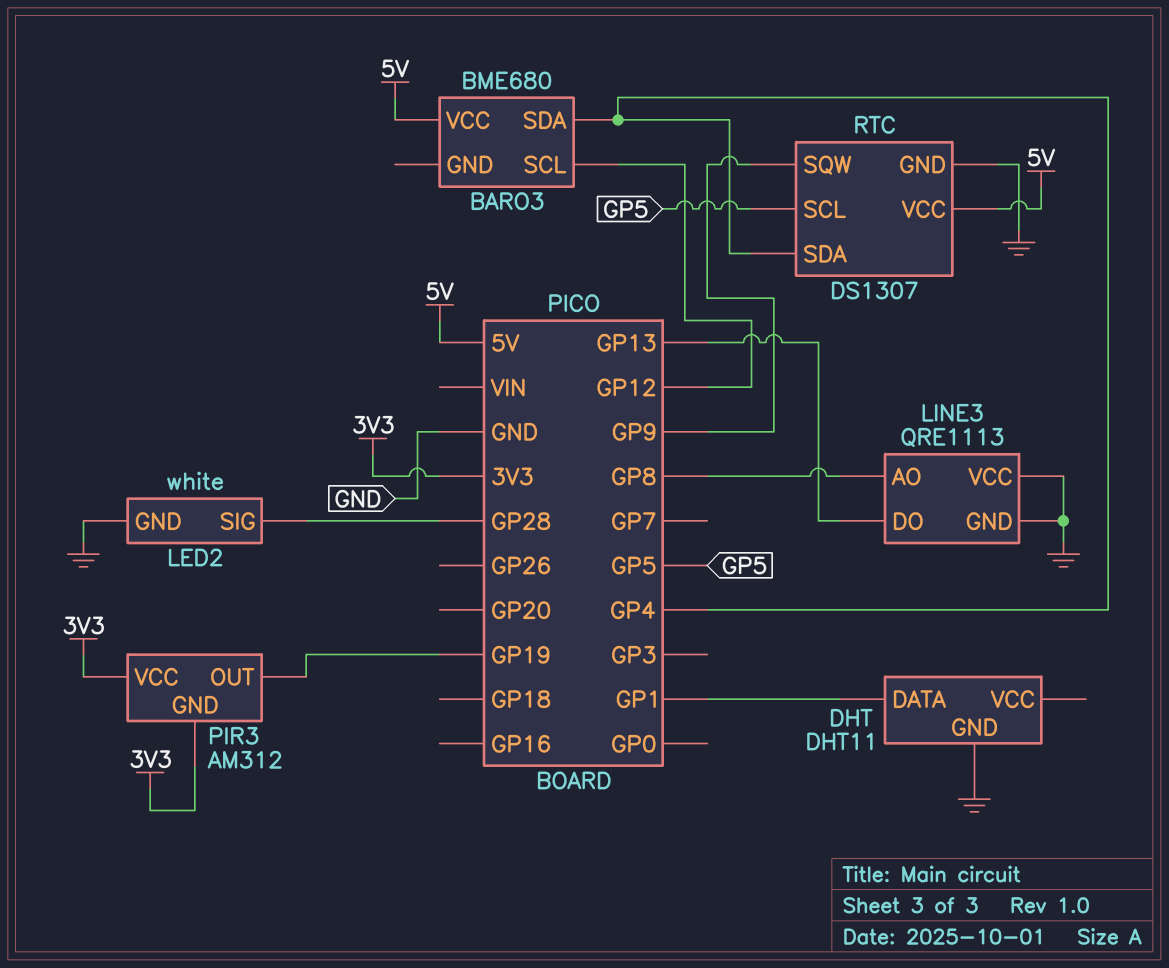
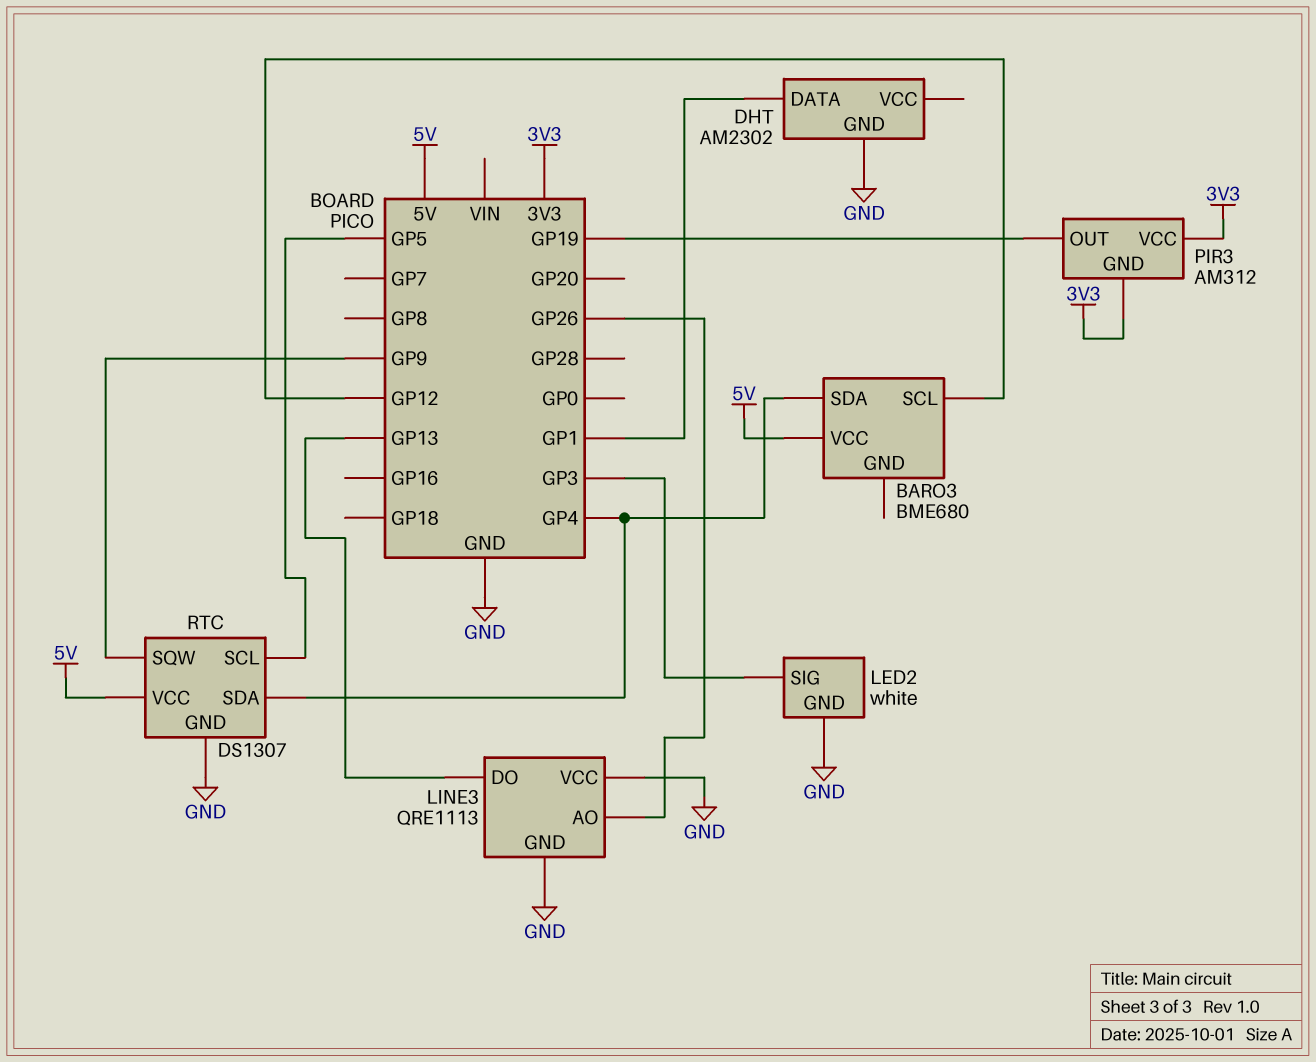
DHT: DHT11 -> AM2302
LED2 pin SIG: GP28 -> GP3
LINE3 pin AO: GP8 -> GP26

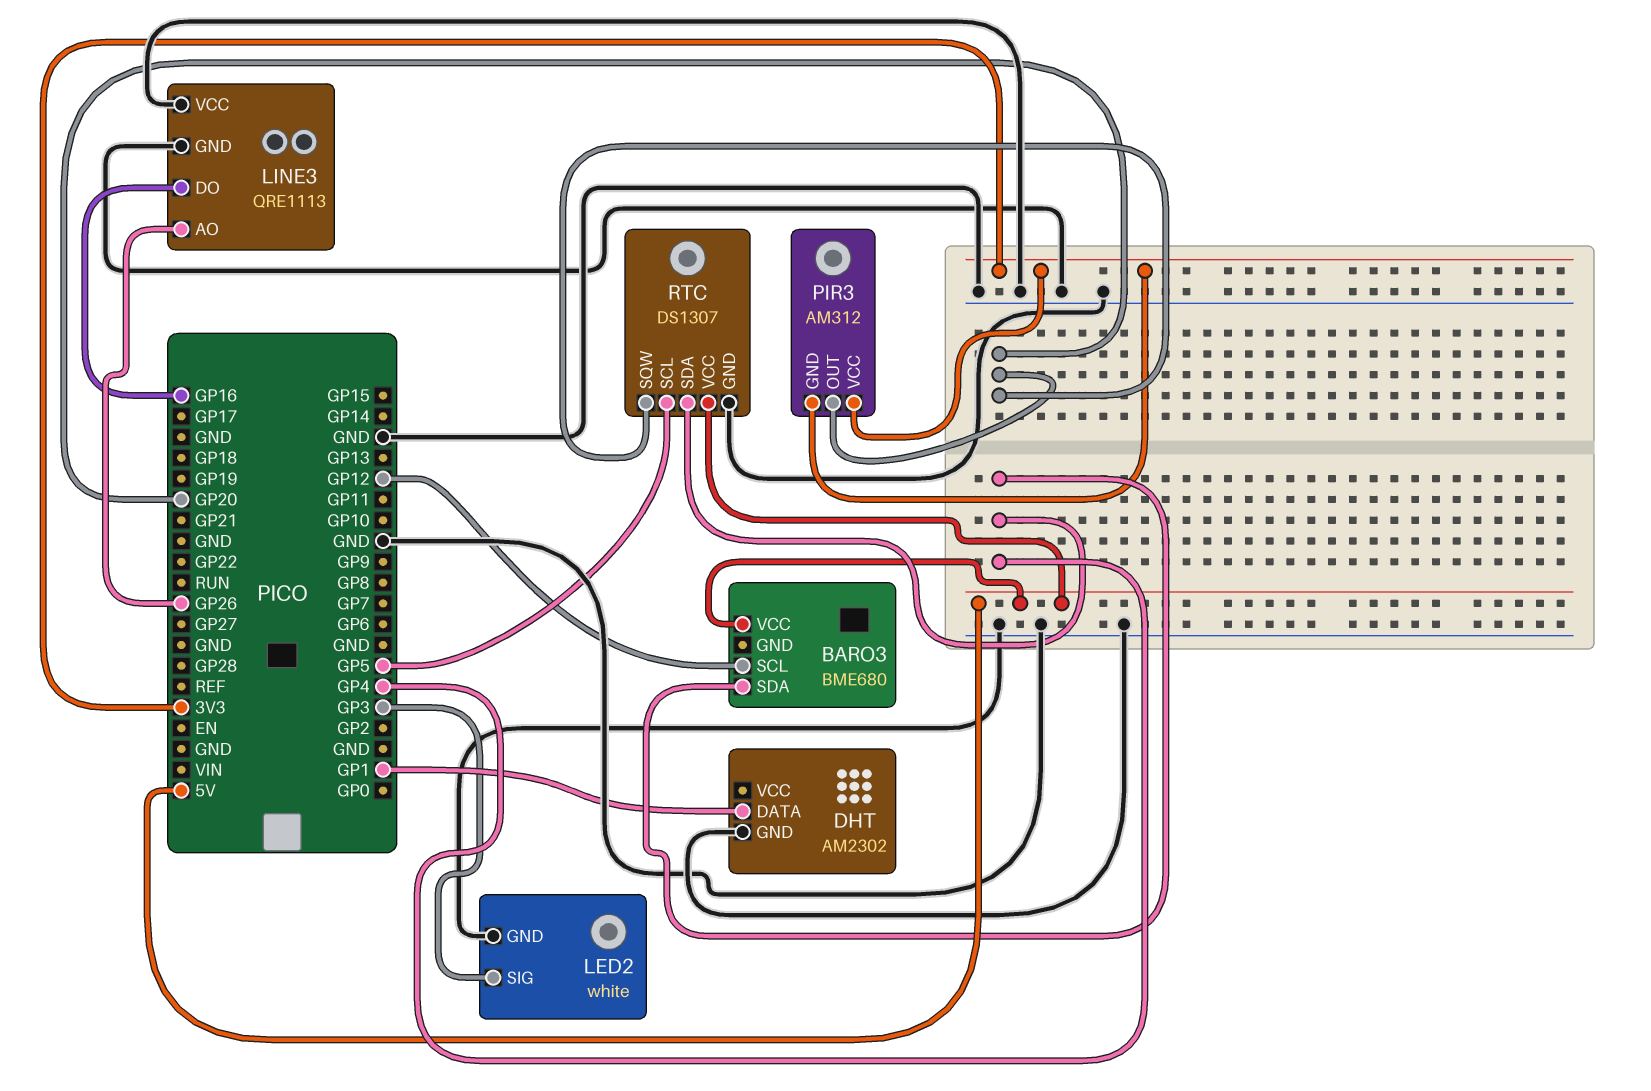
LINE3 pin DO: GP13 -> GP16
PIR3 pin OUT: GP19 -> GP20
RTC pin SQW: GP9 -> GP20

